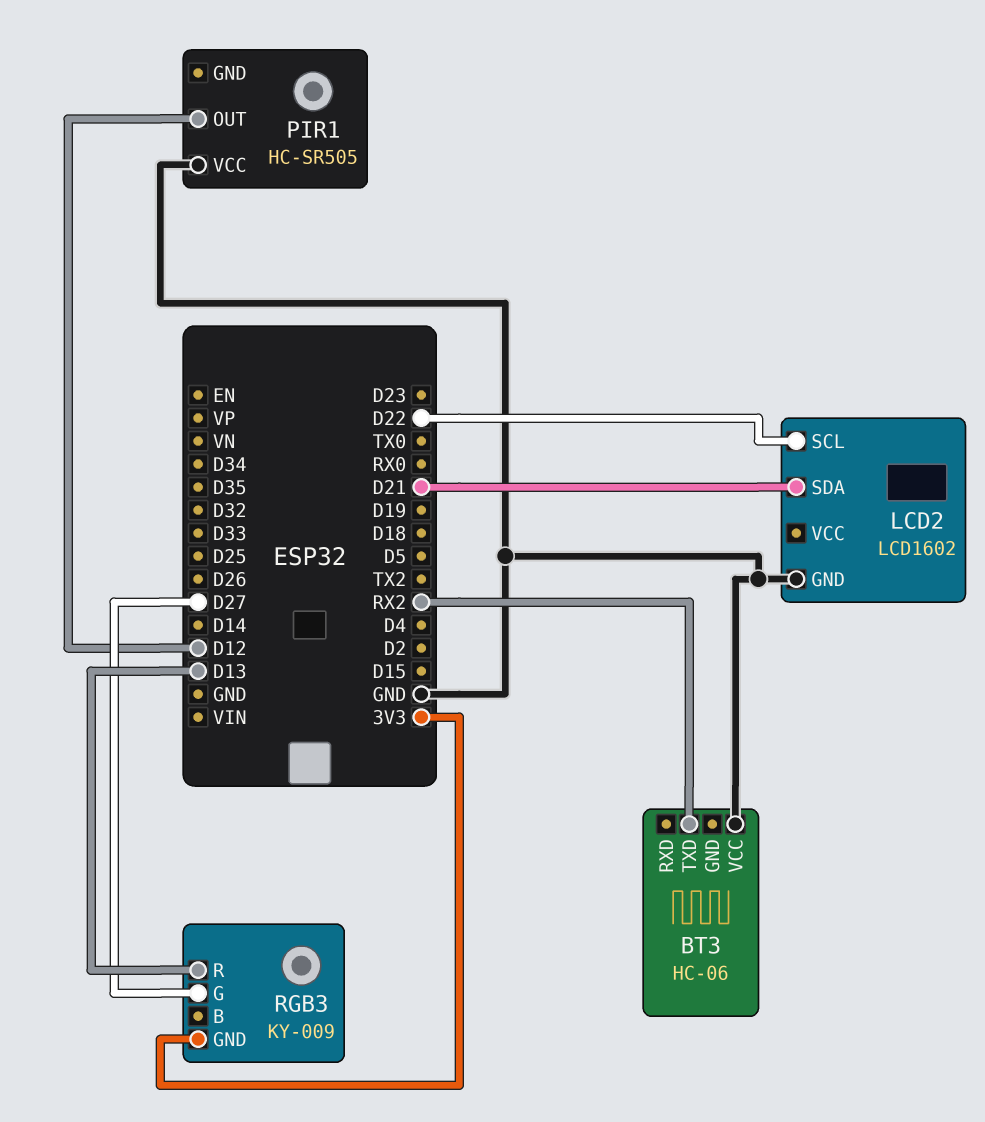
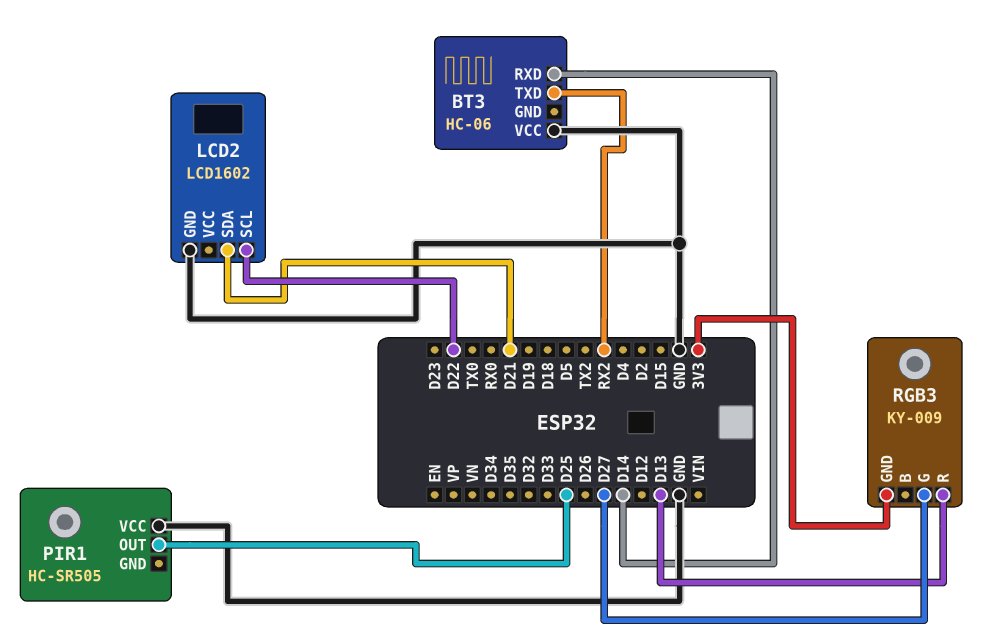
BT3 pin RXD: none -> D14
PIR1 pin OUT: D12 -> D25

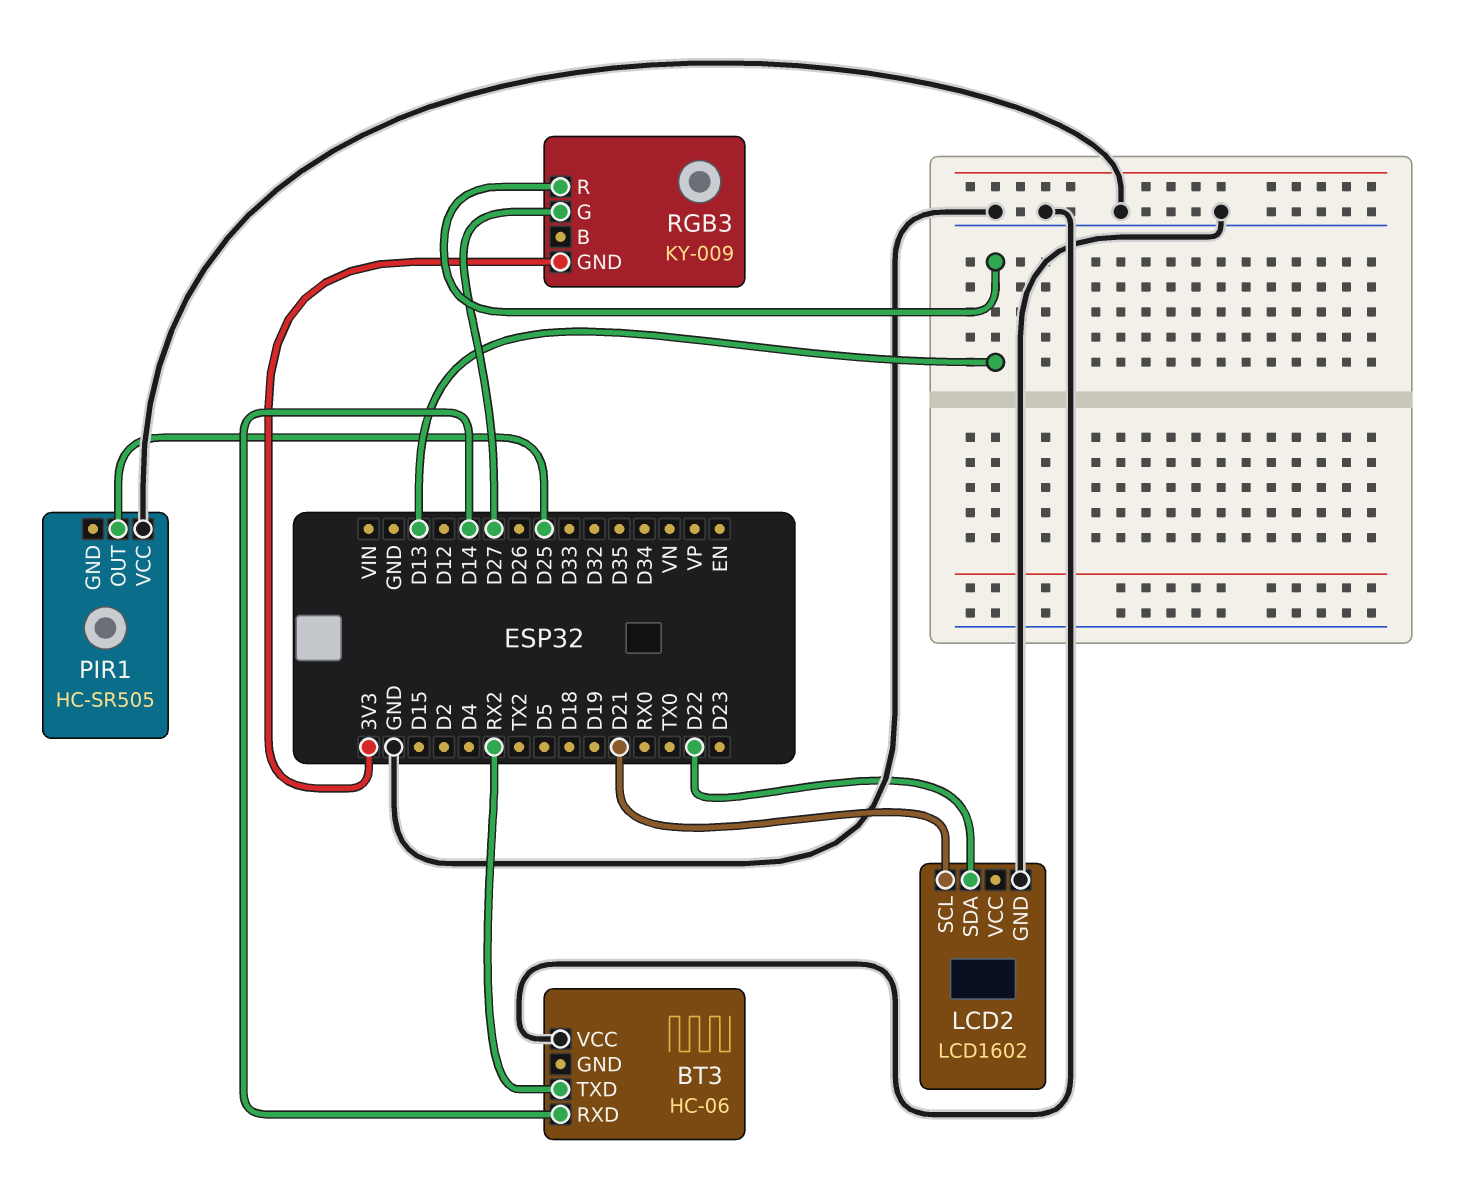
LCD2 pin SCL: D22 -> D21
LCD2 pin SDA: D21 -> D22

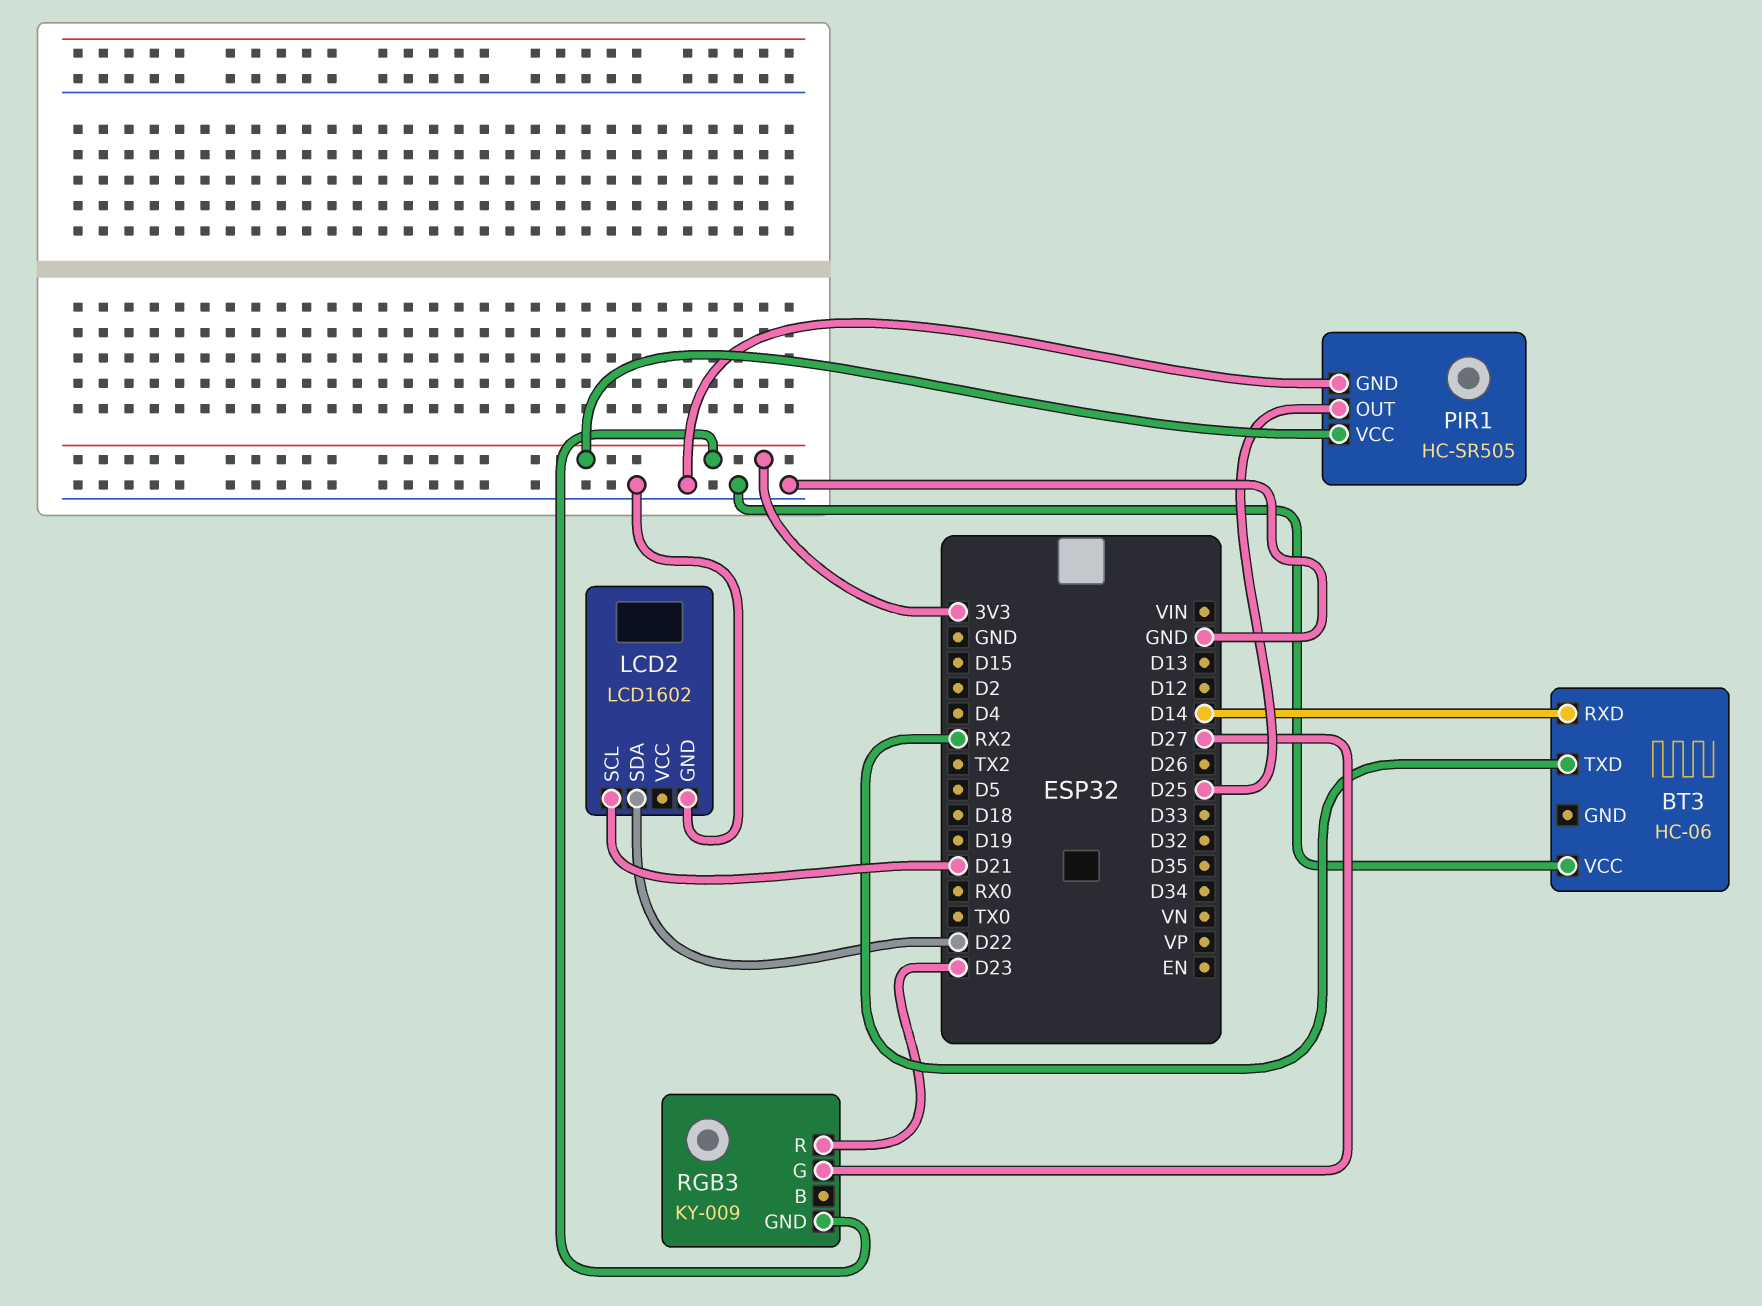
PIR1 pin GND: none -> GND
PIR1 pin VCC: GND -> 3V3
RGB3 pin R: D13 -> D23

